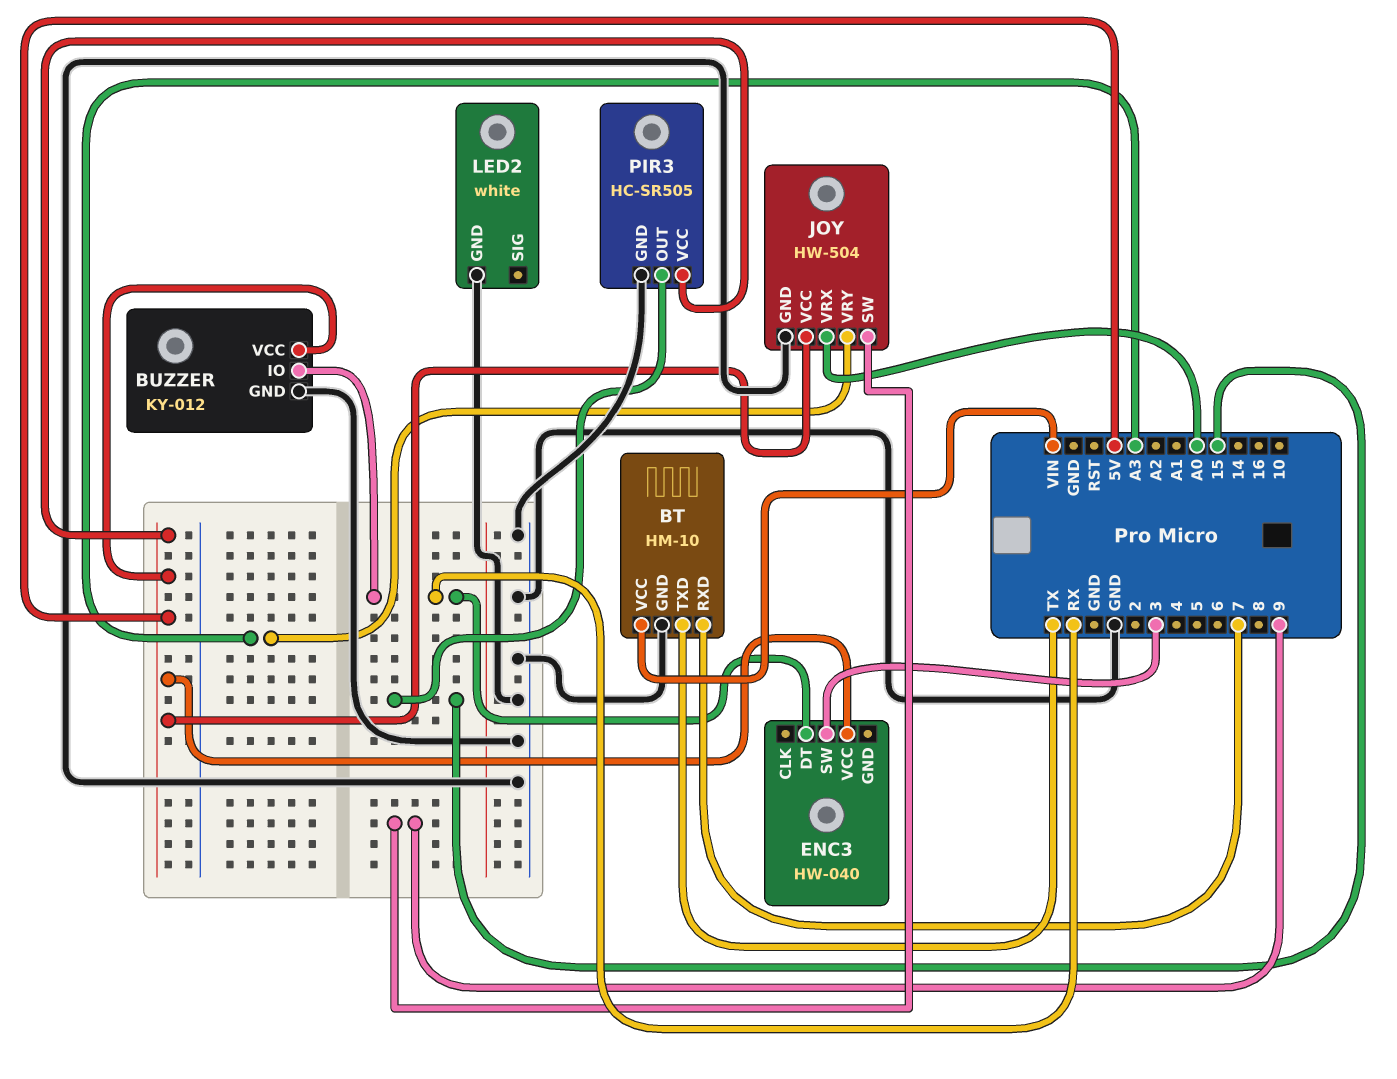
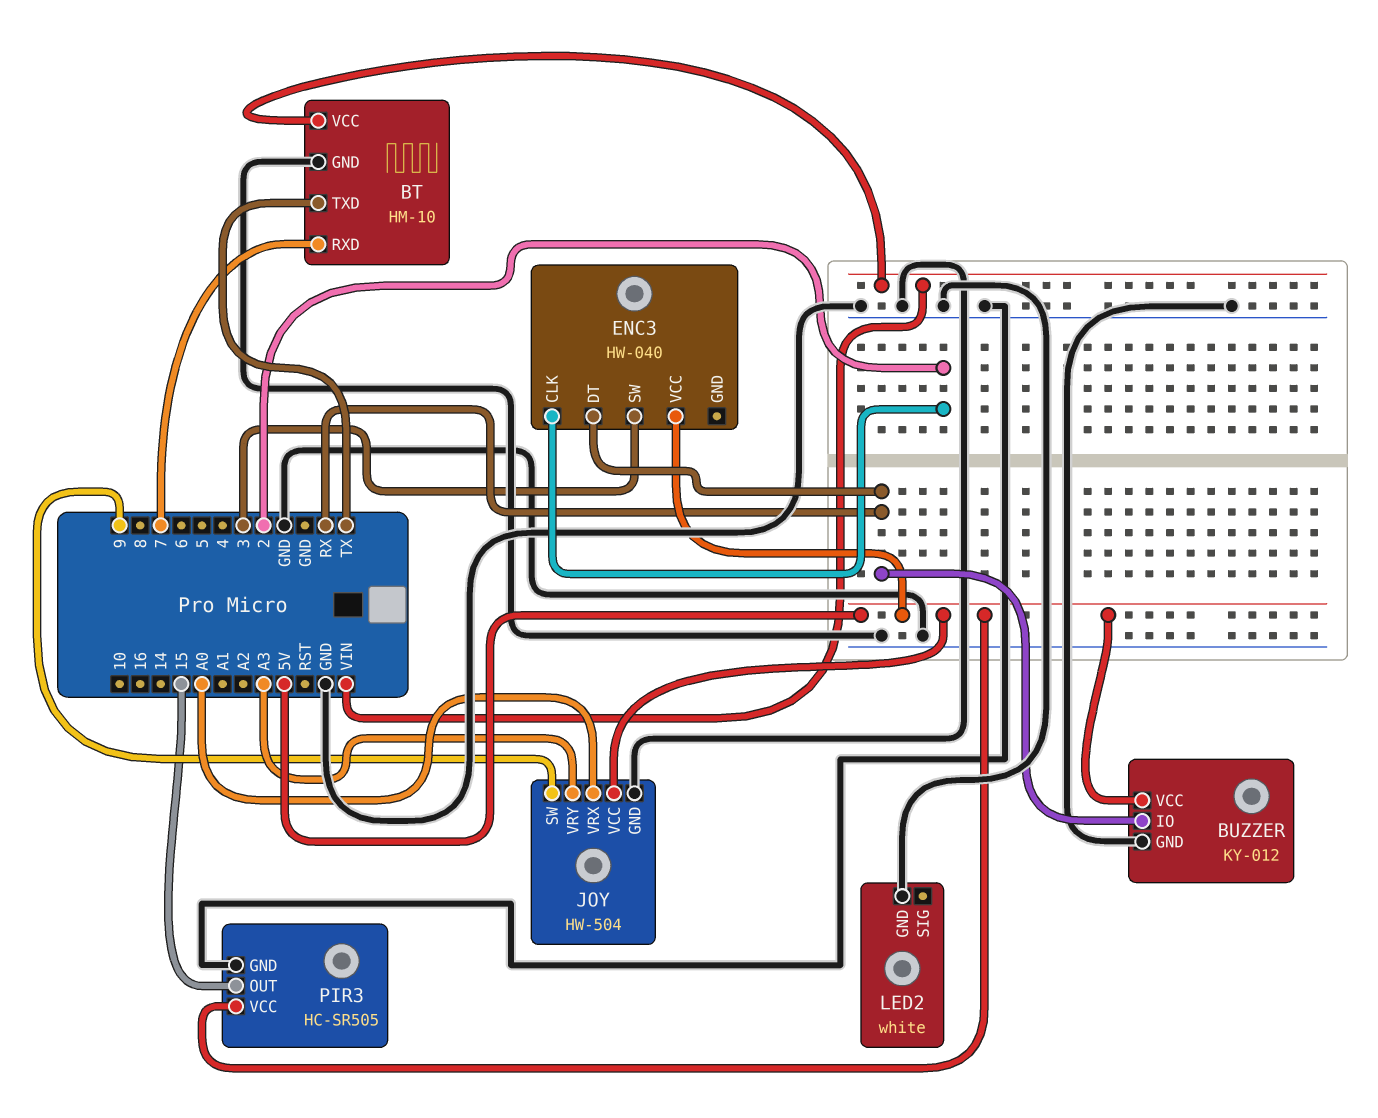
ENC3 pin CLK: none -> 2

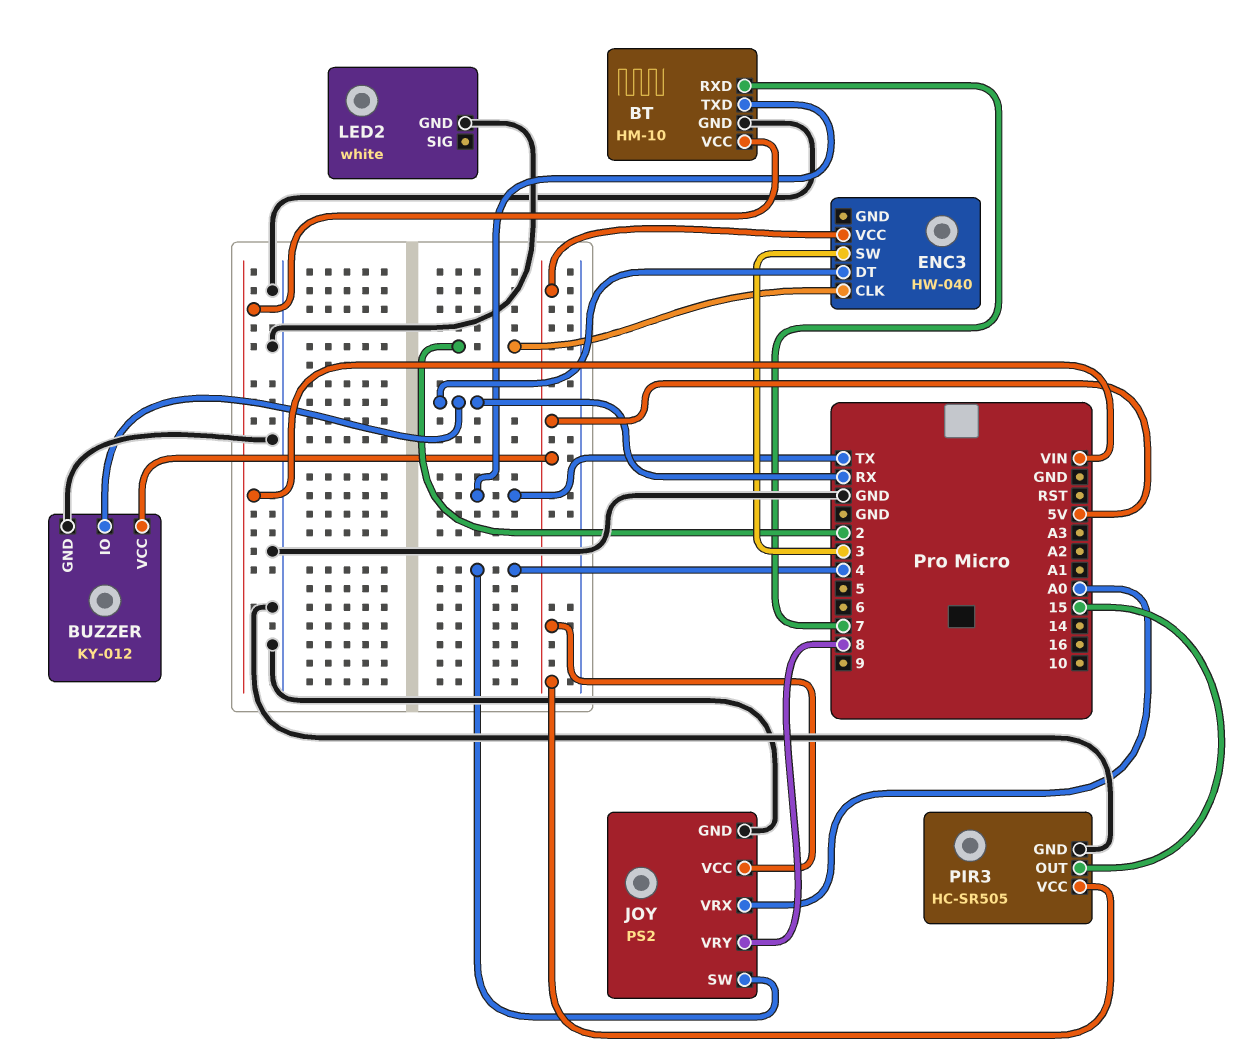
JOY: HW-504 -> PS2
JOY pin SW: 9 -> 4
JOY pin VRY: A3 -> 8

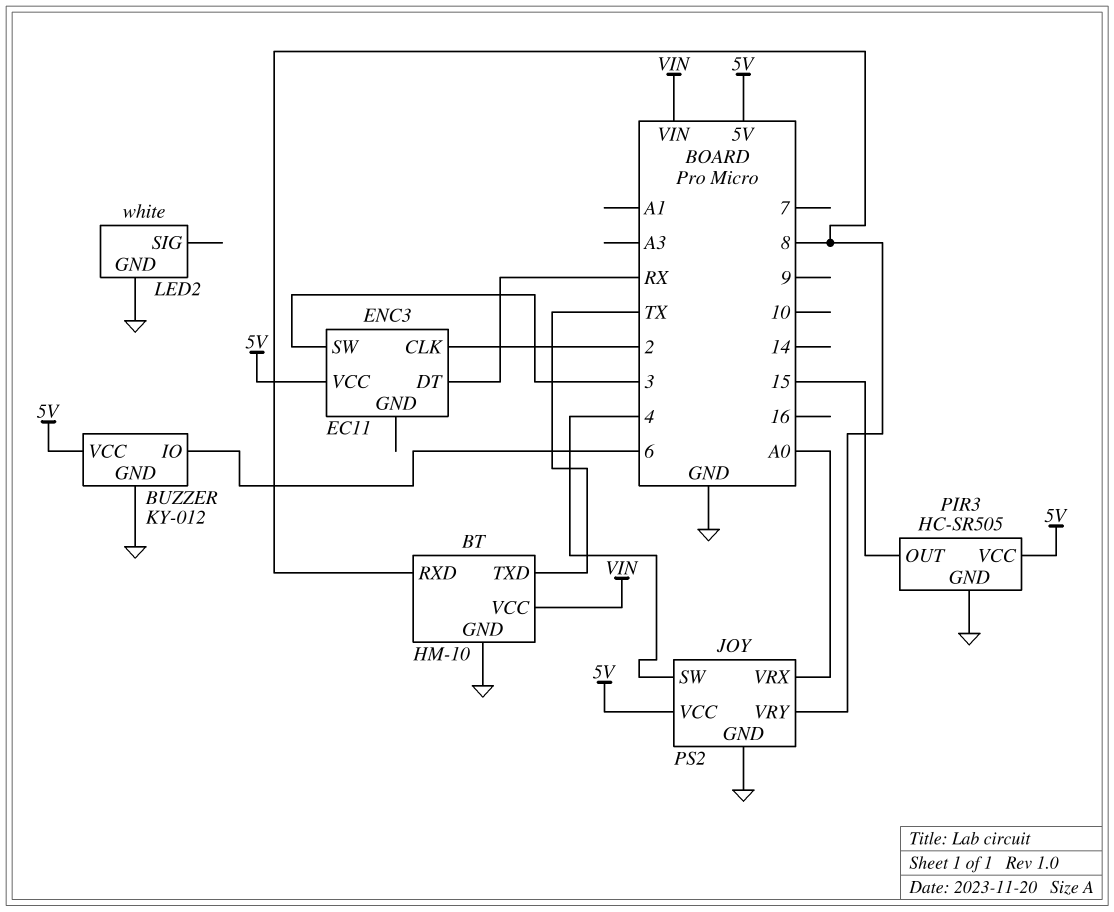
BT pin RXD: 7 -> 8
BUZZER pin IO: RX -> 6
ENC3: HW-040 -> EC11

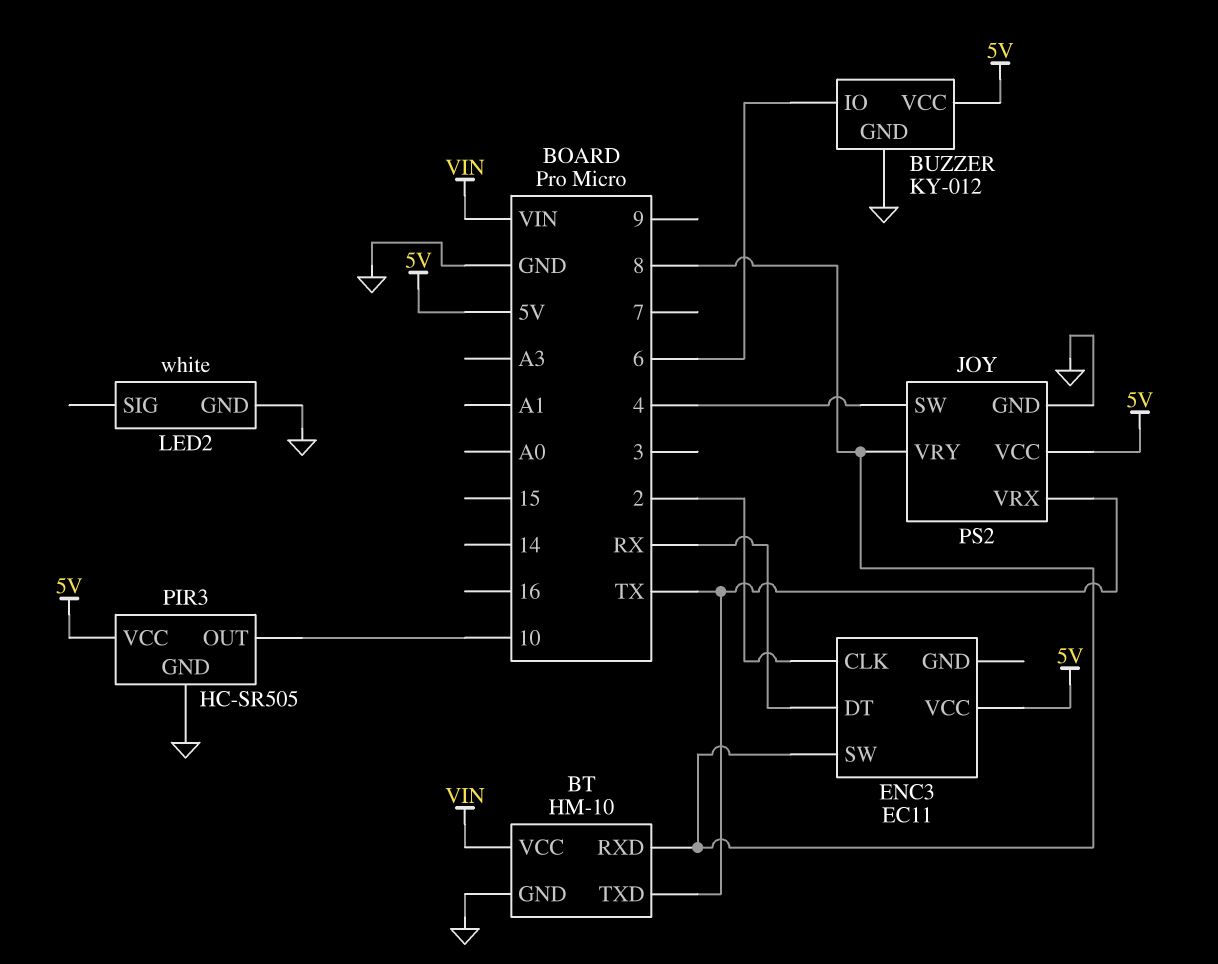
ENC3 pin SW: 3 -> 8
JOY pin VRX: A0 -> TX
PIR3 pin OUT: 15 -> 10

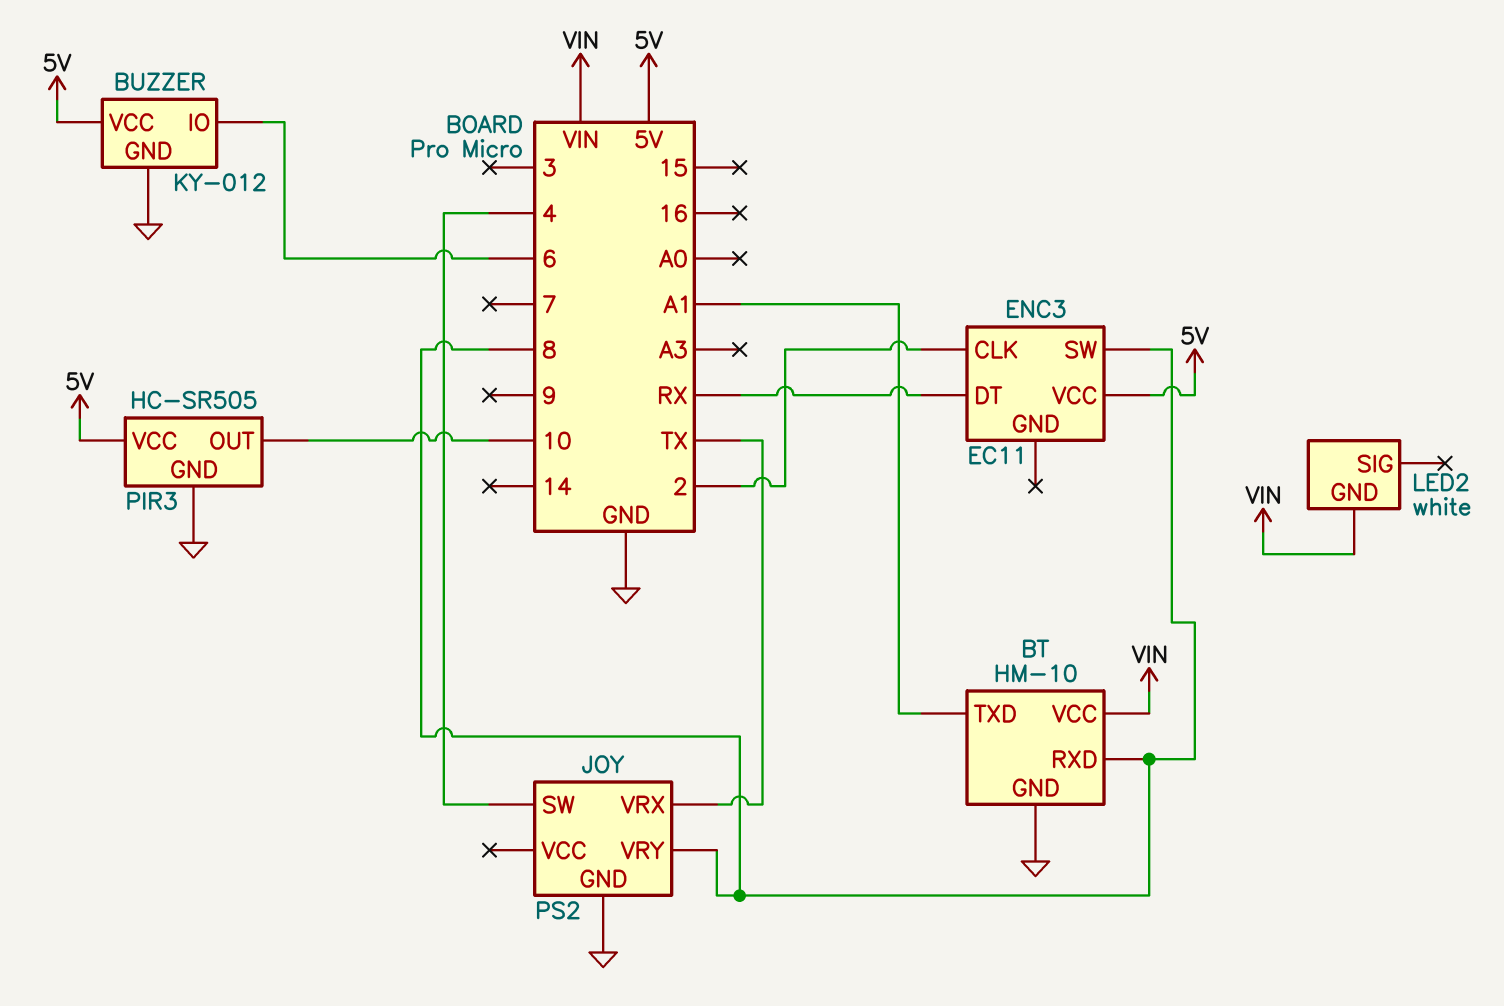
BT pin TXD: TX -> A1
JOY pin VCC: 5V -> none
LED2 pin GND: GND -> VIN

